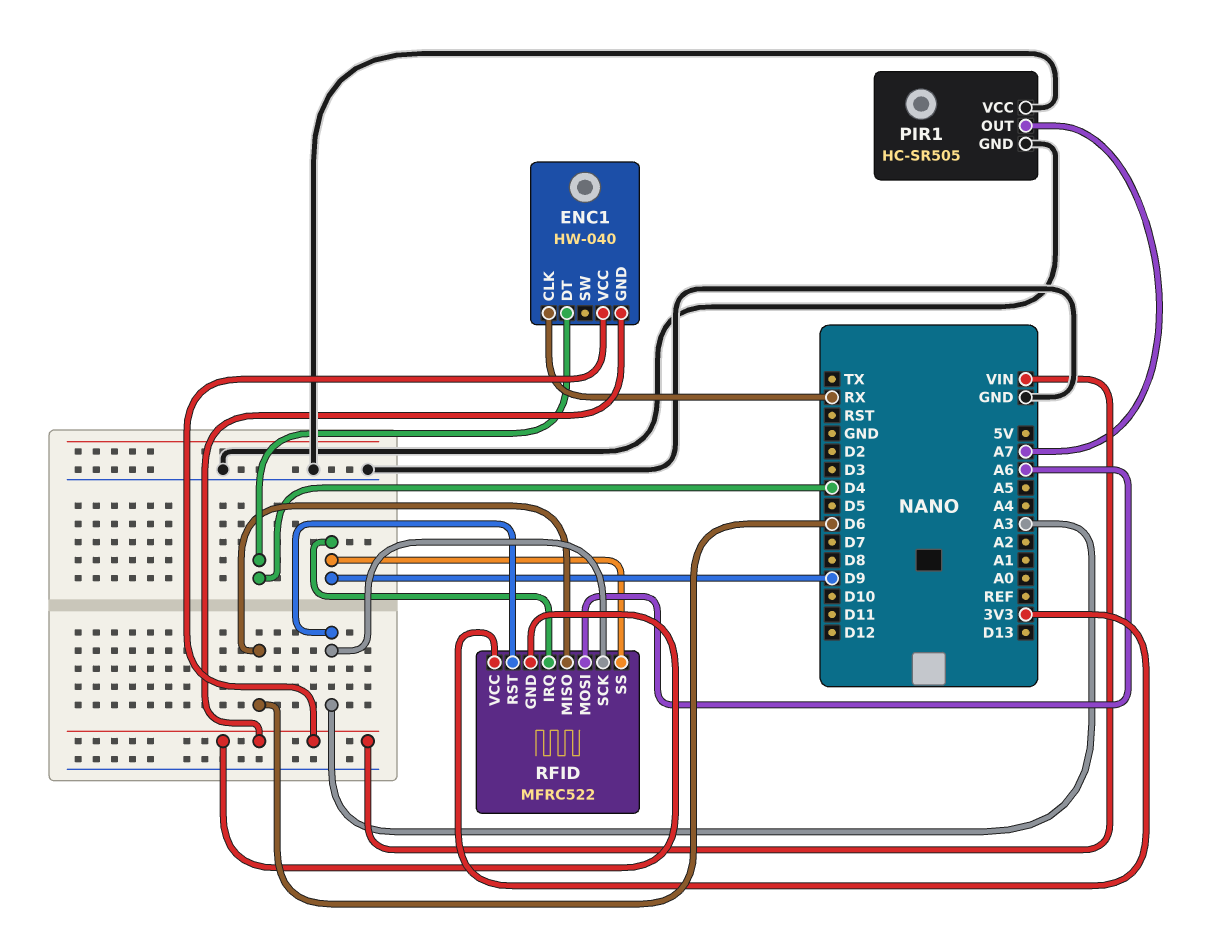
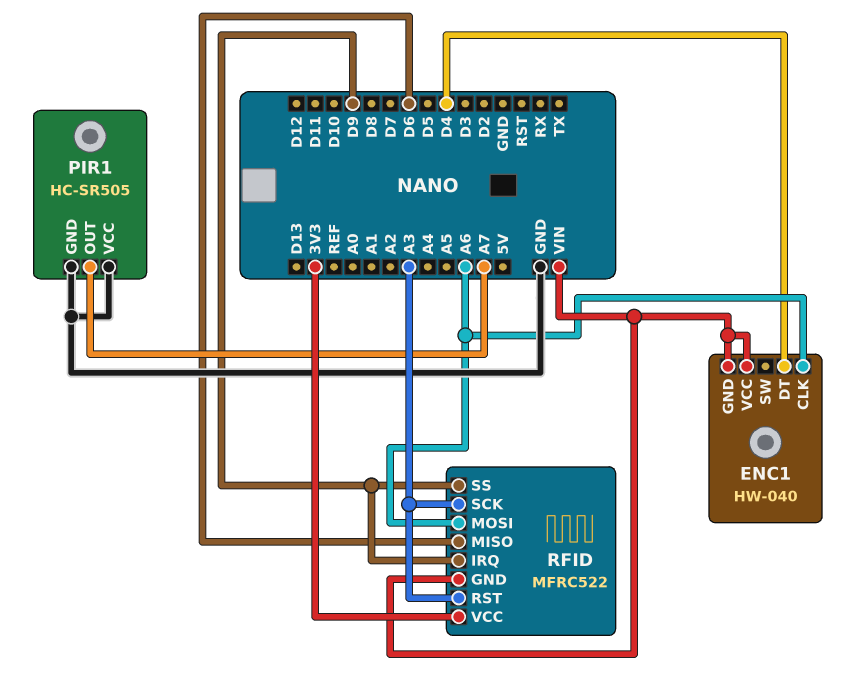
ENC1 pin CLK: RX -> A6

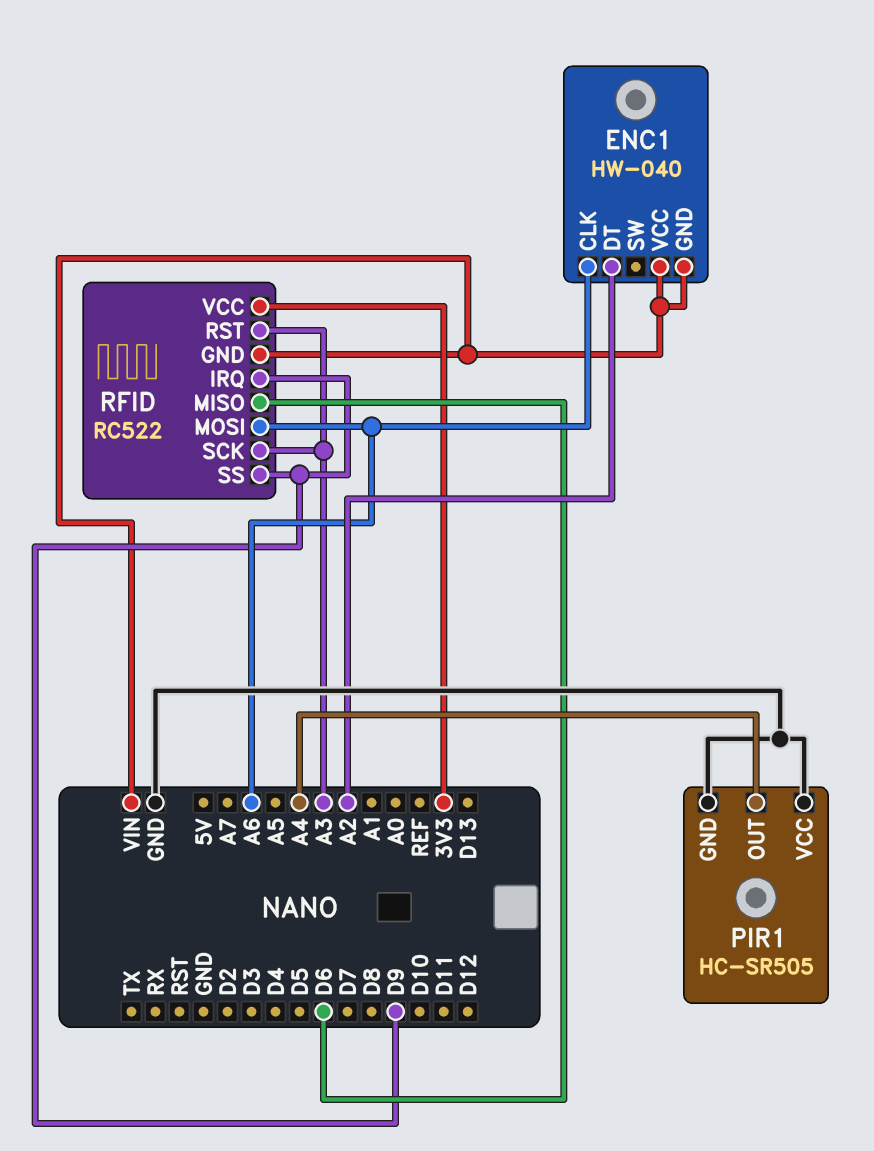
ENC1 pin DT: D4 -> A2
PIR1 pin OUT: A7 -> A4
RFID: MFRC522 -> RC522

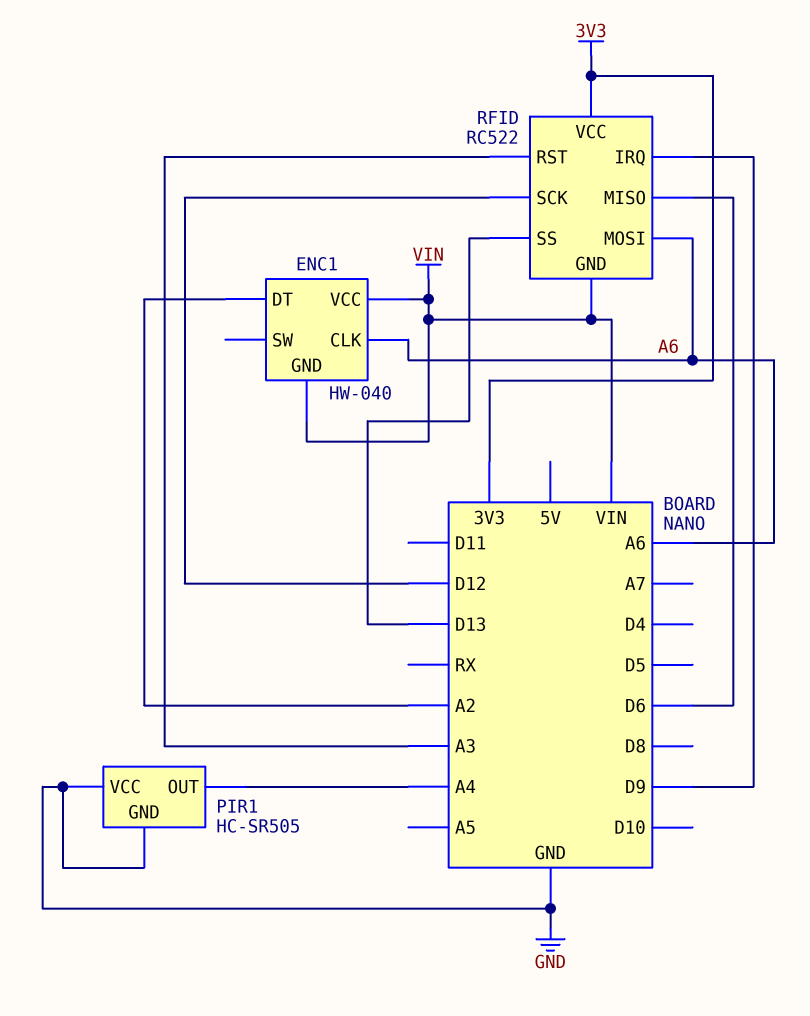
RFID pin SCK: A3 -> D12
RFID pin SS: D9 -> D13

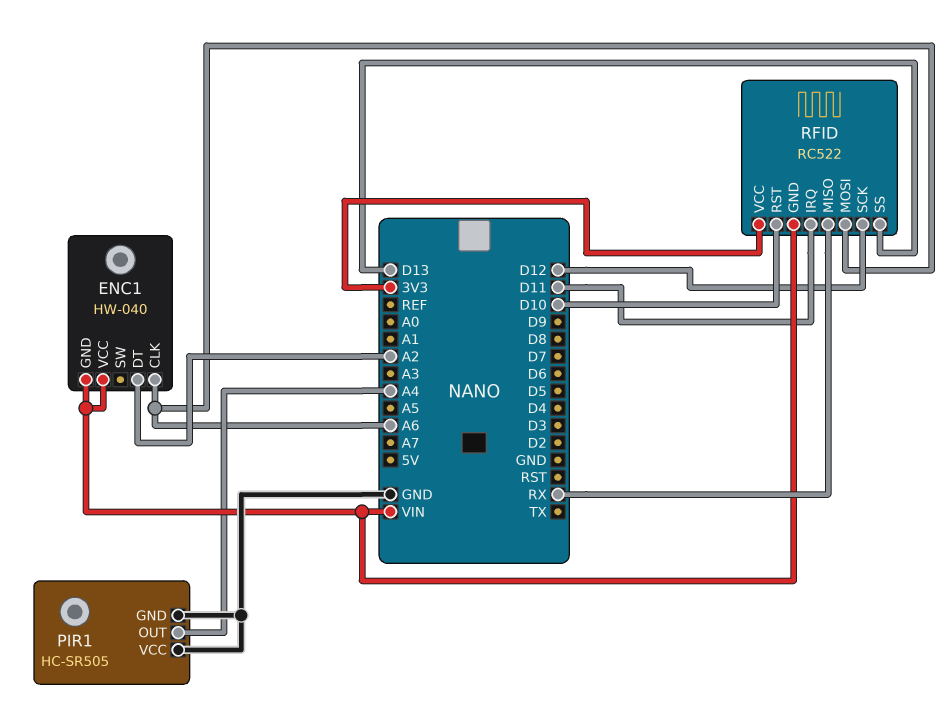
RFID pin IRQ: D9 -> D11
RFID pin MISO: D6 -> RX
RFID pin RST: A3 -> D10

